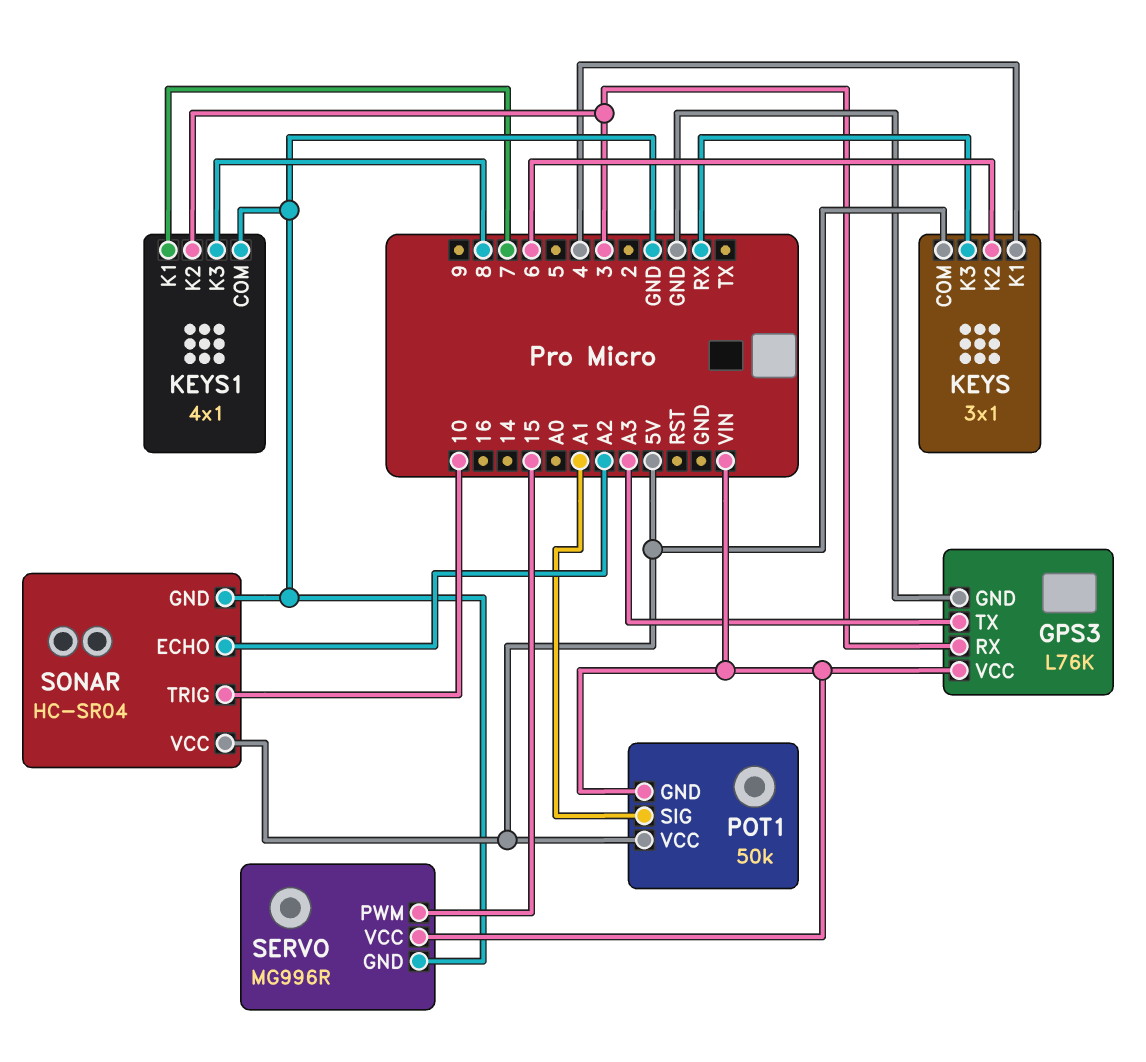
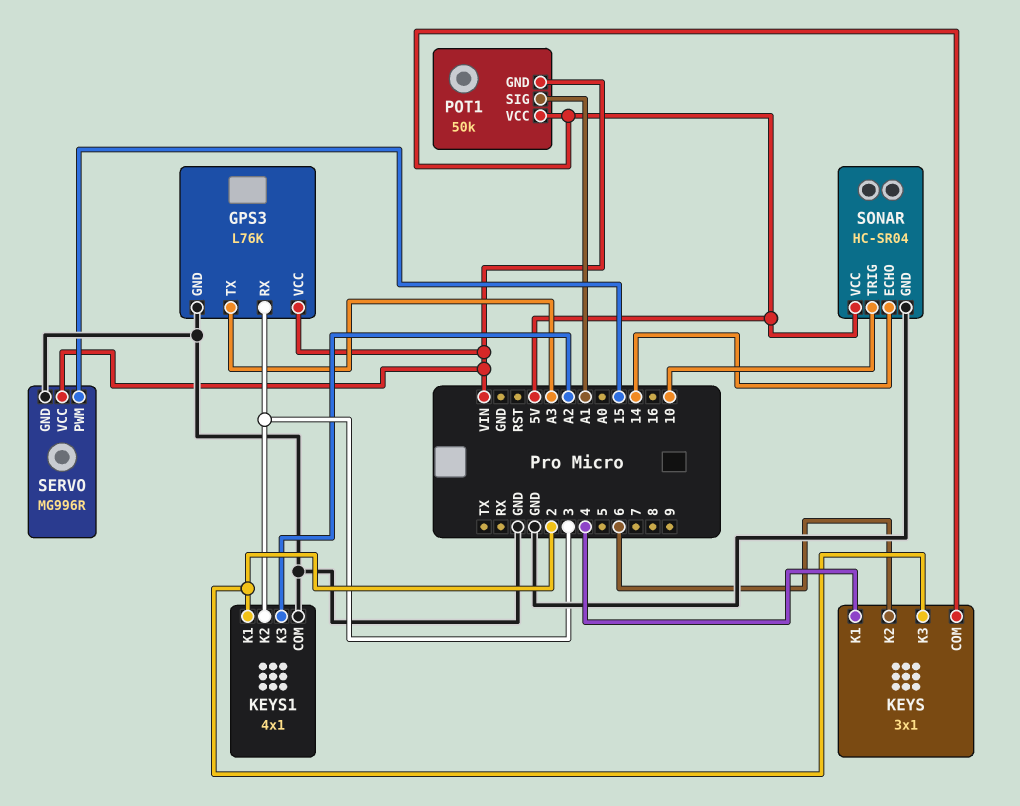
KEYS pin K3: RX -> 2
KEYS1 pin K1: 7 -> 2
KEYS1 pin K3: 8 -> A2
SONAR pin ECHO: A2 -> 14

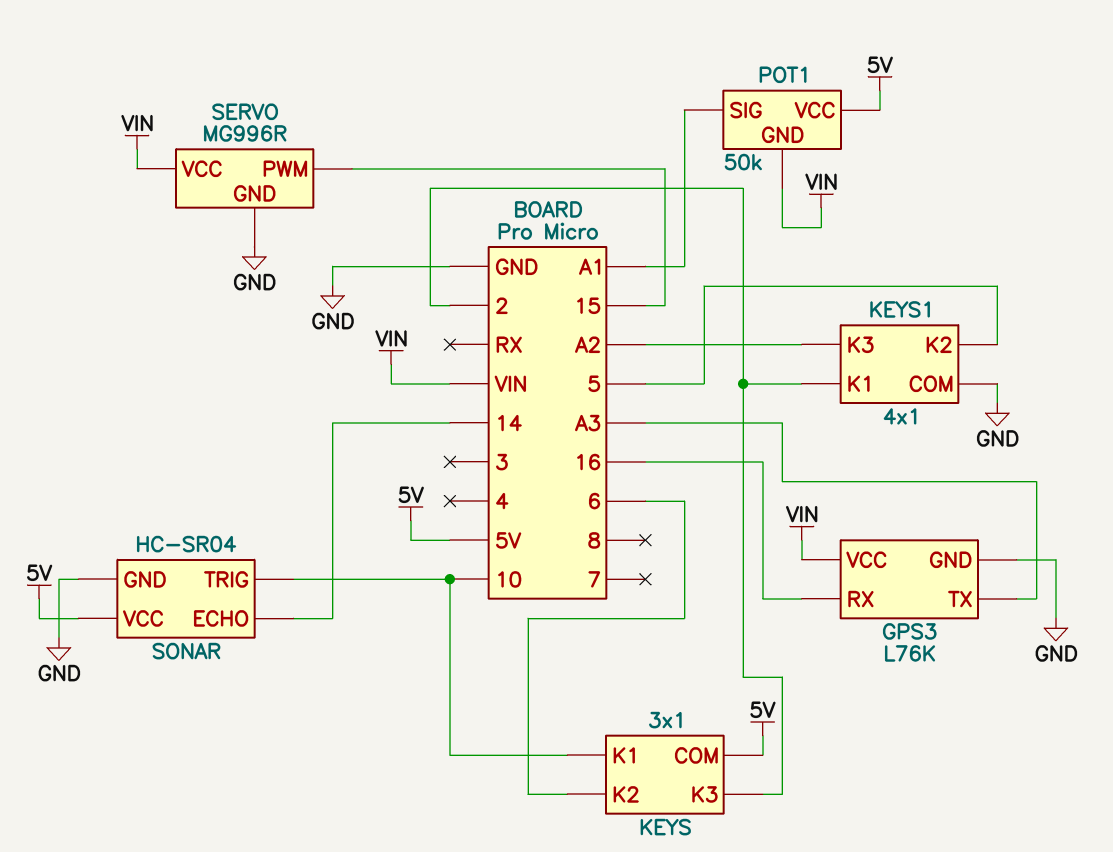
GPS3 pin RX: 3 -> 16
KEYS pin K1: 4 -> 10
KEYS1 pin K2: 3 -> 5

